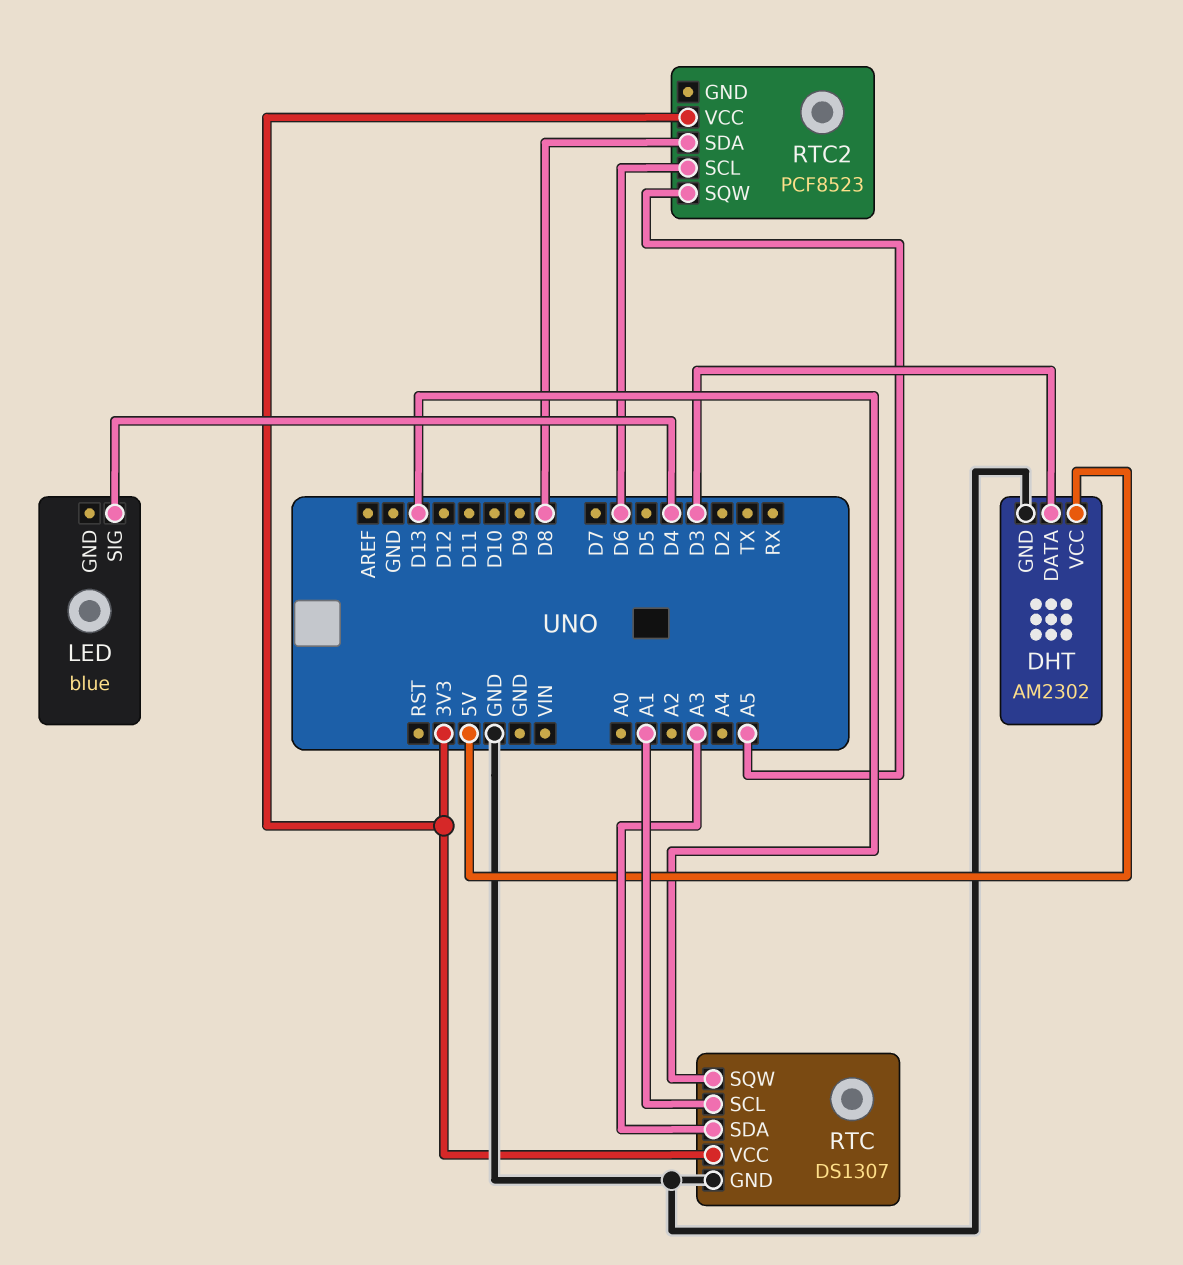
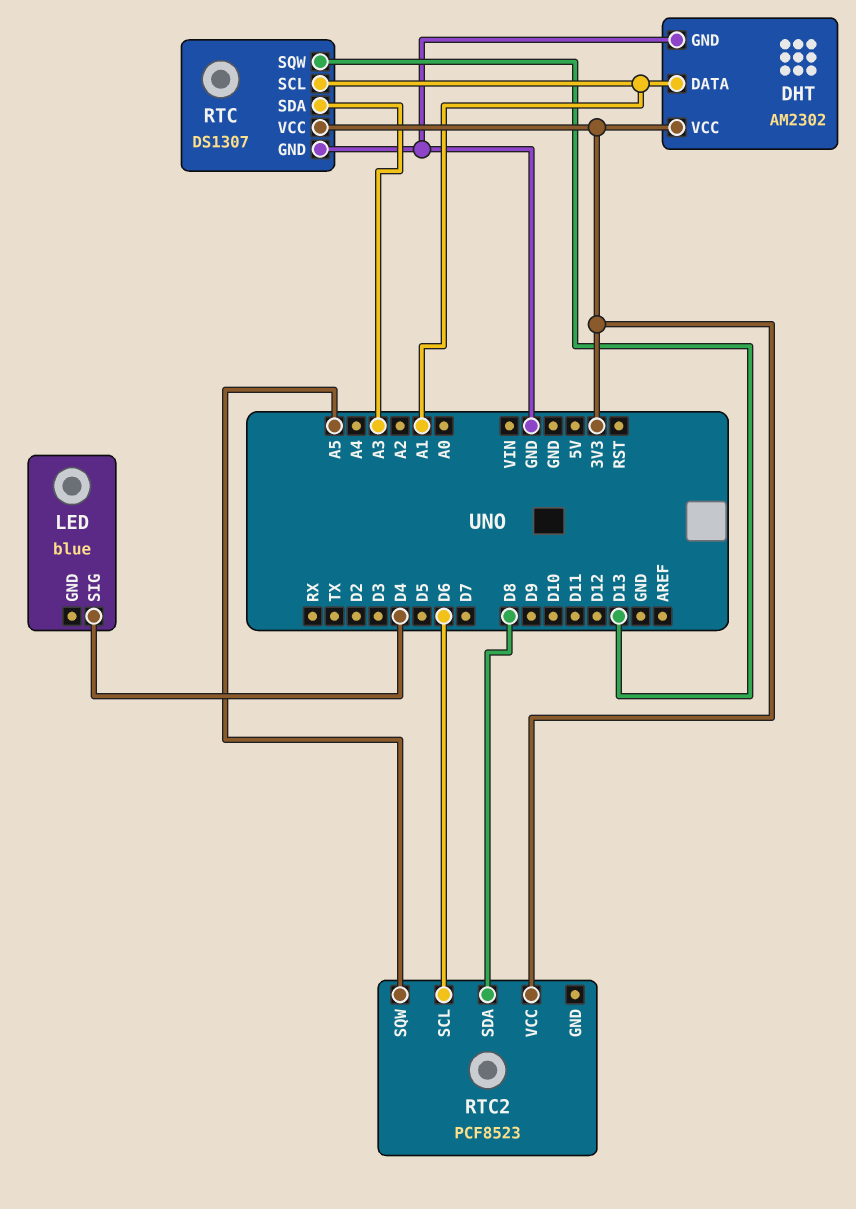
DHT pin DATA: D3 -> A1
DHT pin VCC: 5V -> 3V3

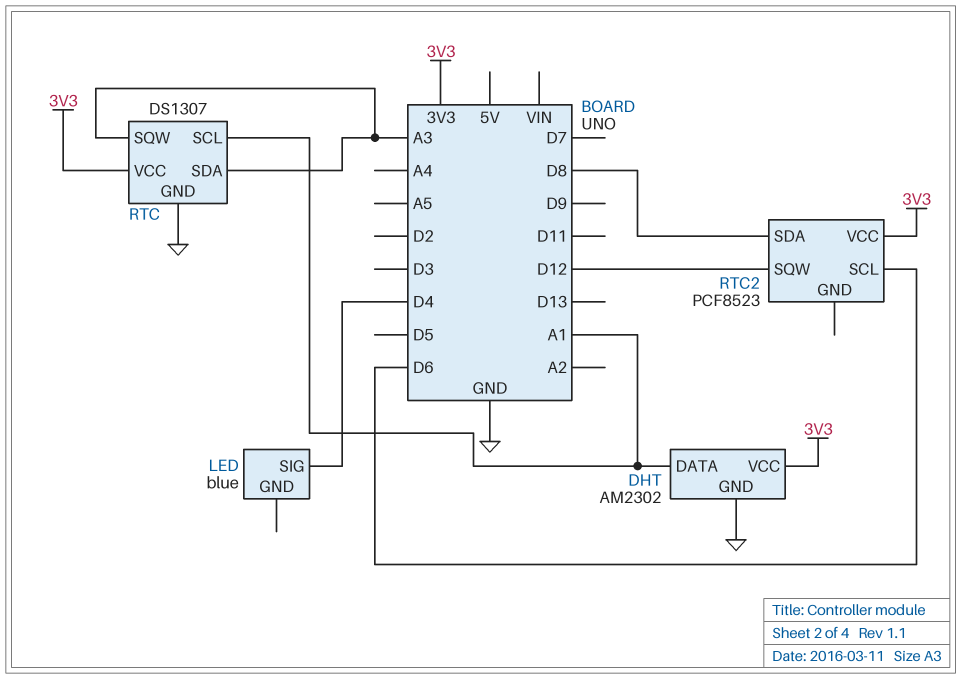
RTC pin SQW: D13 -> A3
RTC2 pin SQW: A5 -> D12

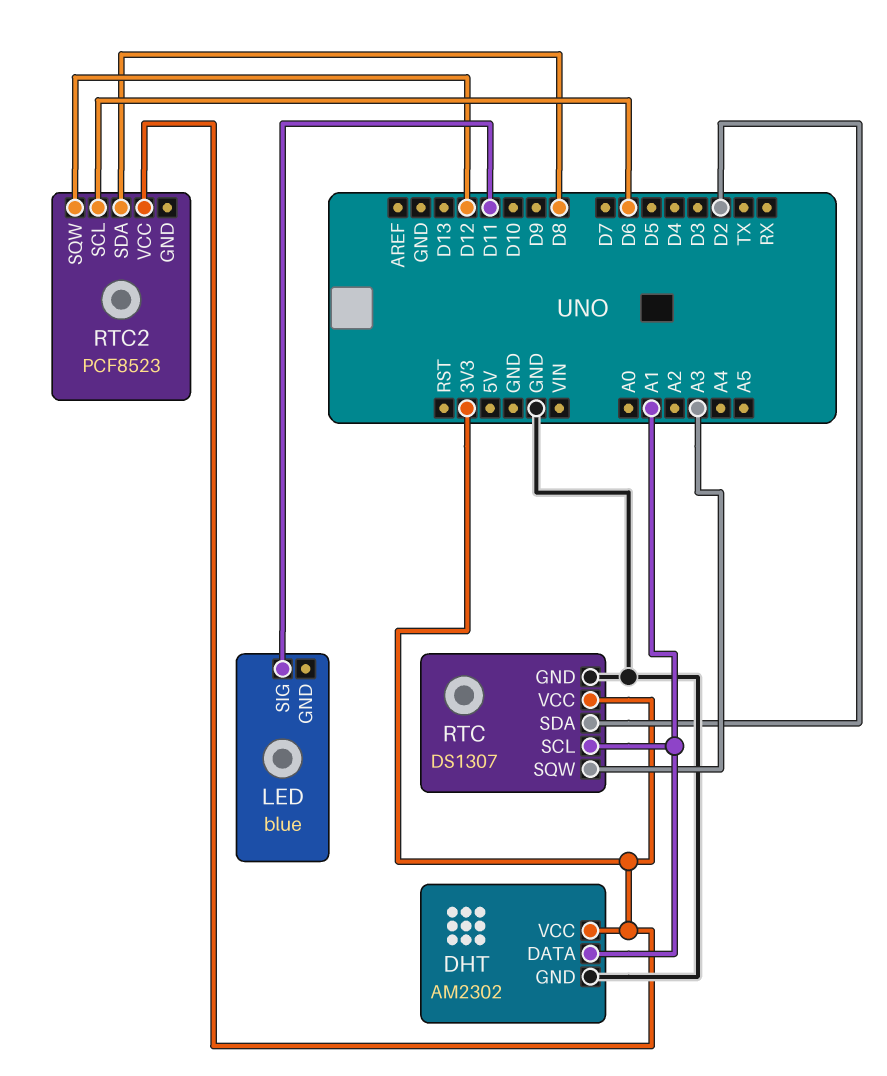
LED pin SIG: D4 -> D11
RTC pin SDA: A3 -> D2

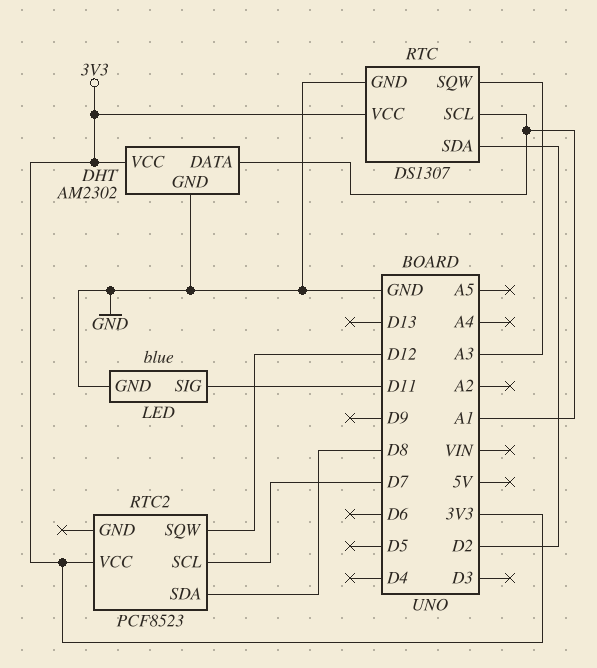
LED pin GND: none -> GND
RTC2 pin SCL: D6 -> D7

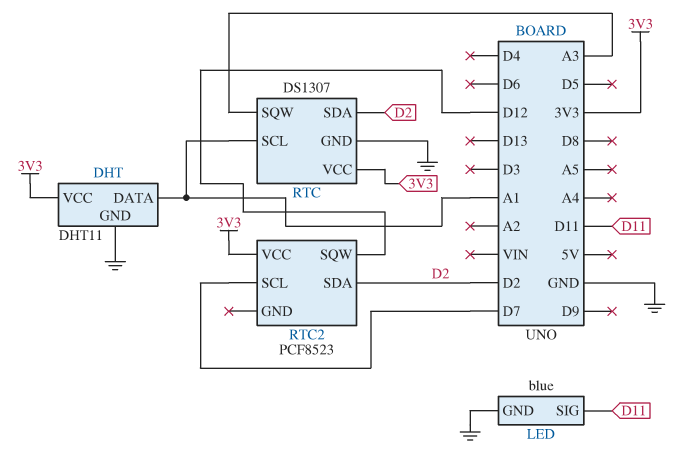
DHT: AM2302 -> DHT11
RTC2 pin SDA: D8 -> D2

